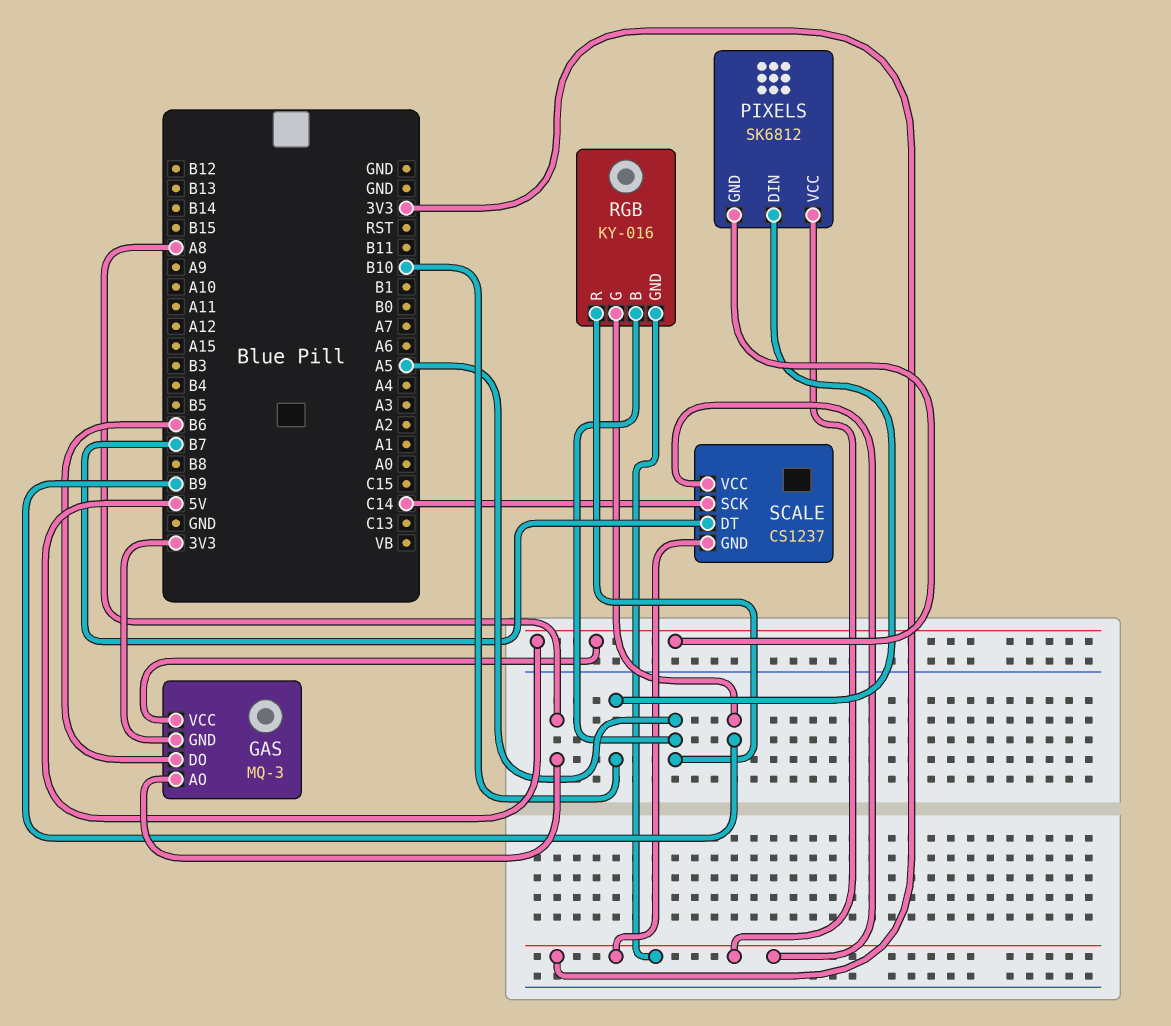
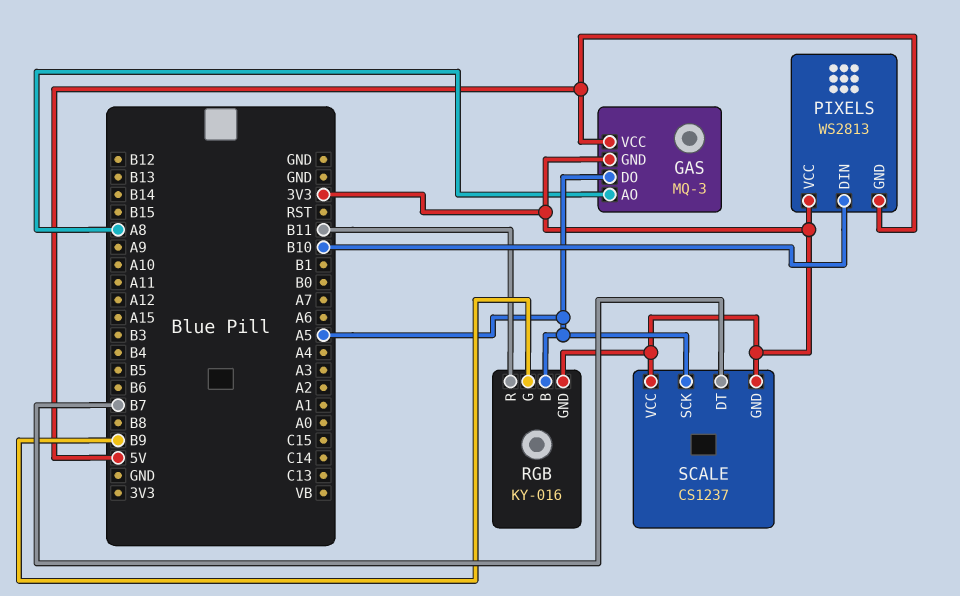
GAS pin DO: B6 -> A5
PIXELS: SK6812 -> WS2813
RGB pin R: A5 -> B11
SCALE pin SCK: C14 -> A5

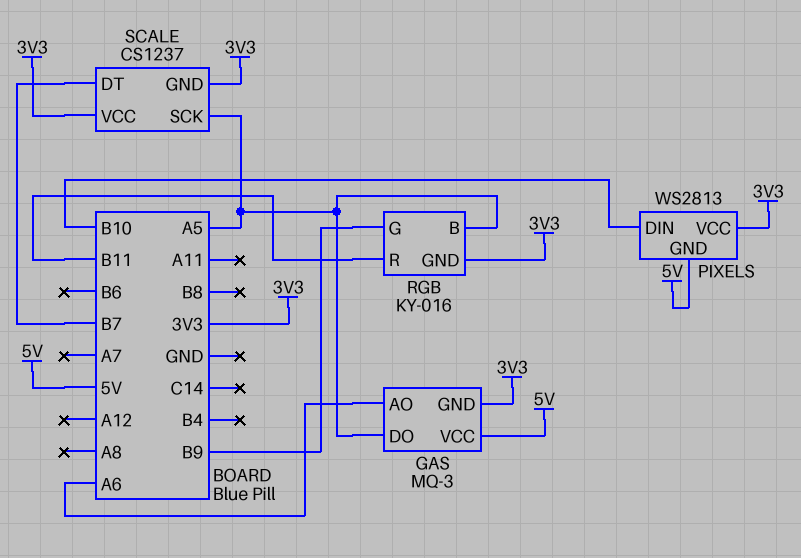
GAS pin AO: A8 -> A6

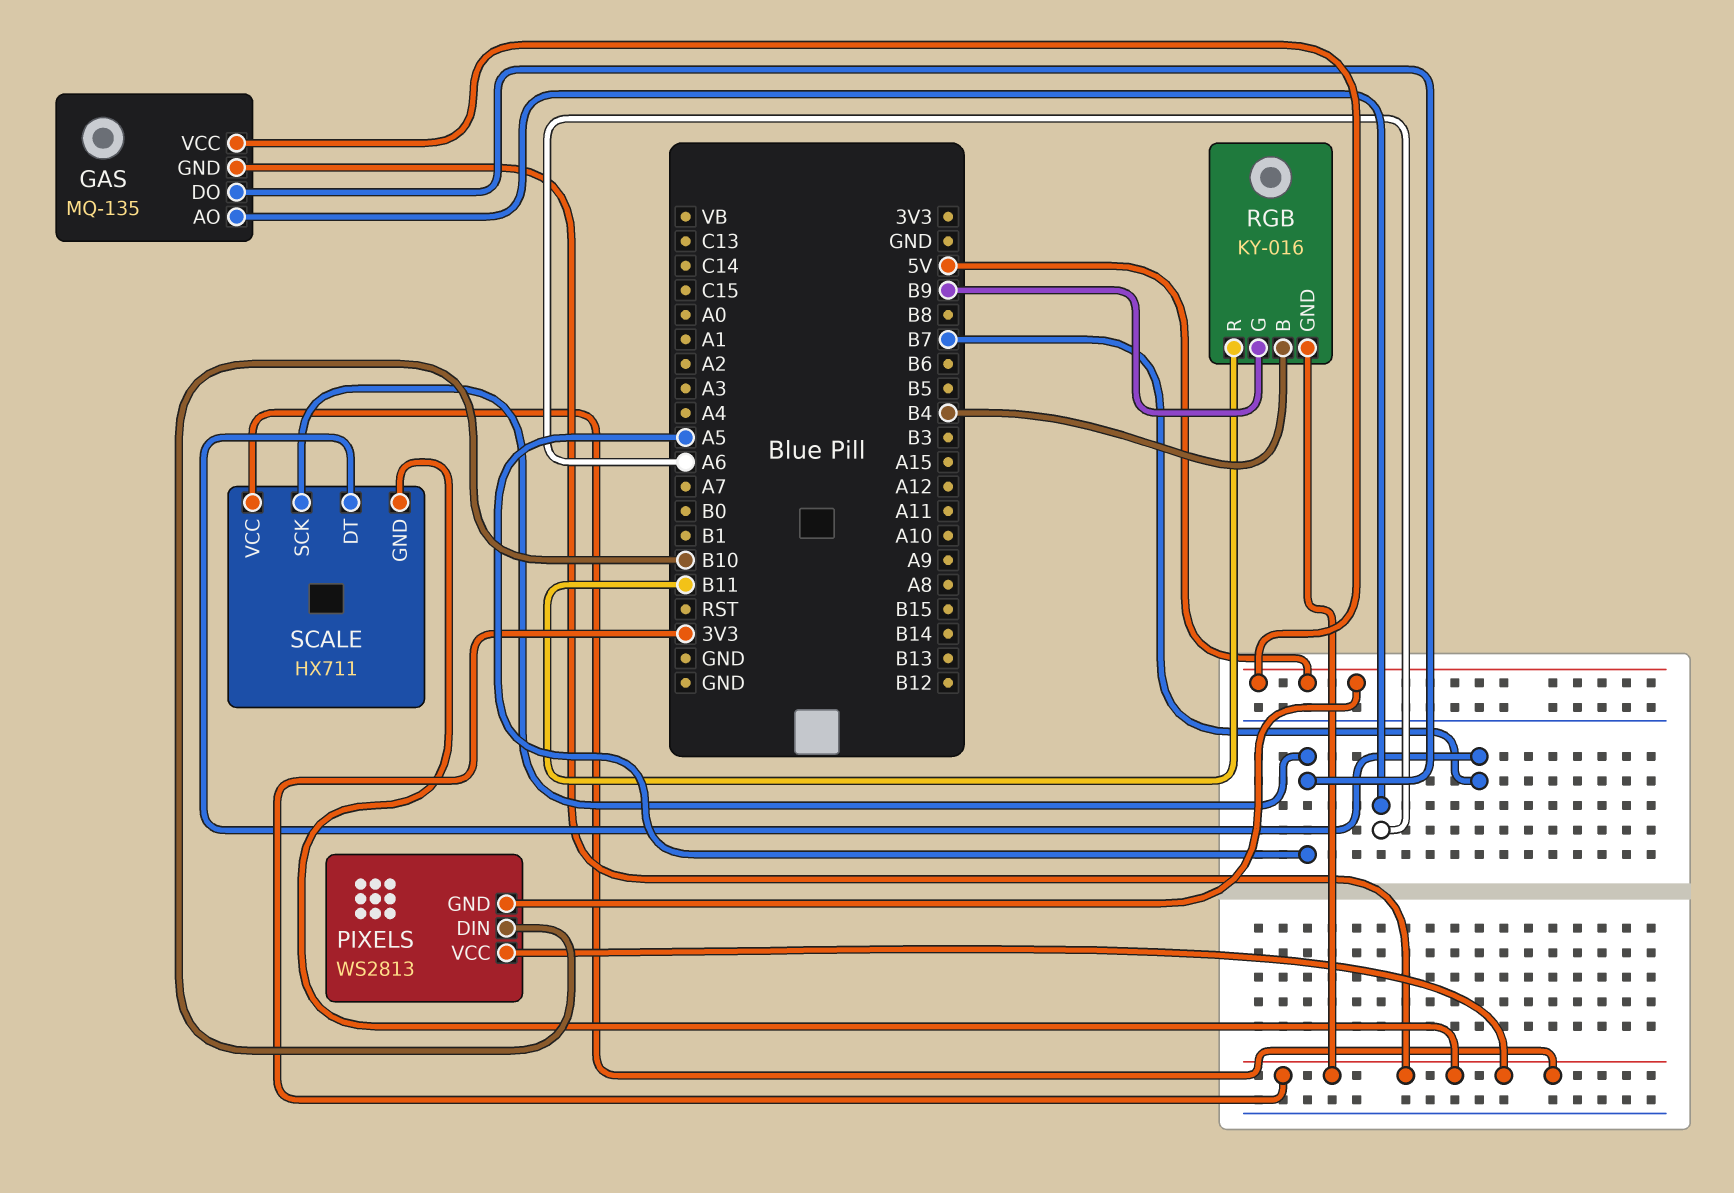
GAS: MQ-3 -> MQ-135
RGB pin B: A5 -> B4
SCALE: CS1237 -> HX711

